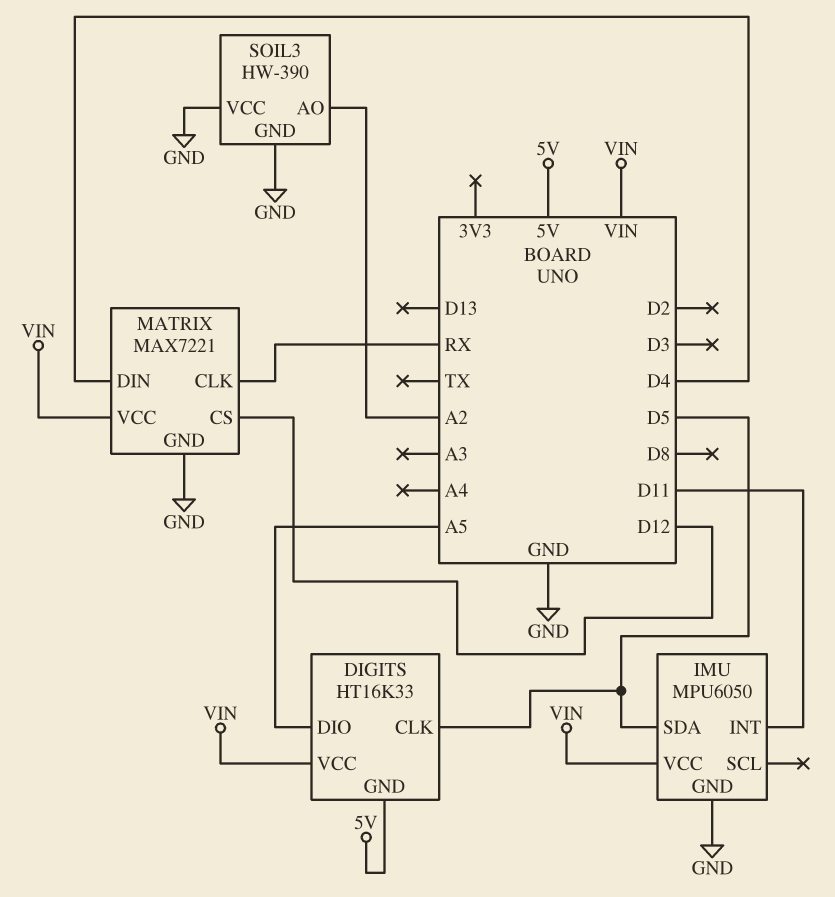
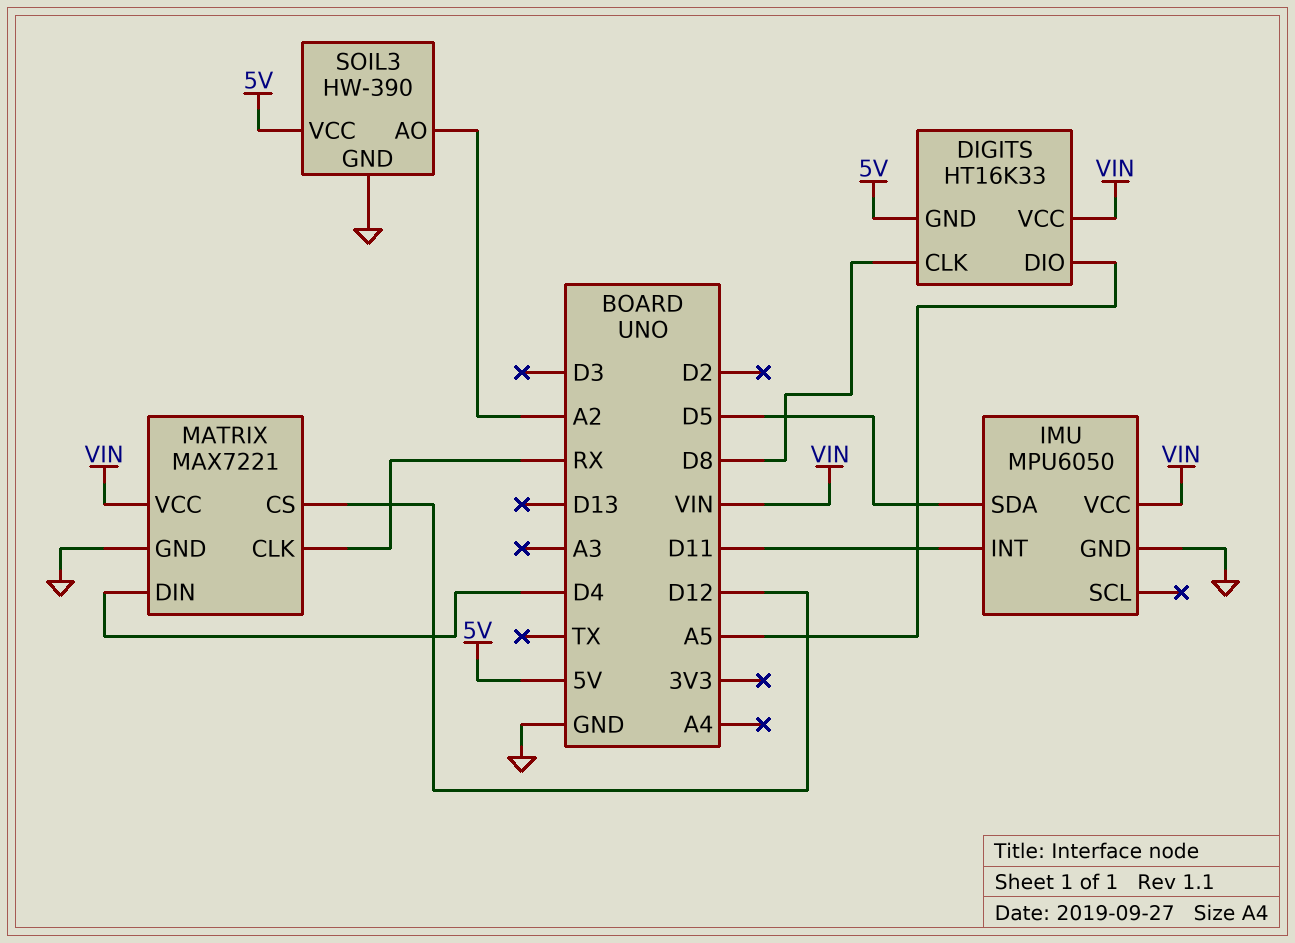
DIGITS pin CLK: D5 -> D8
SOIL3 pin VCC: GND -> 5V

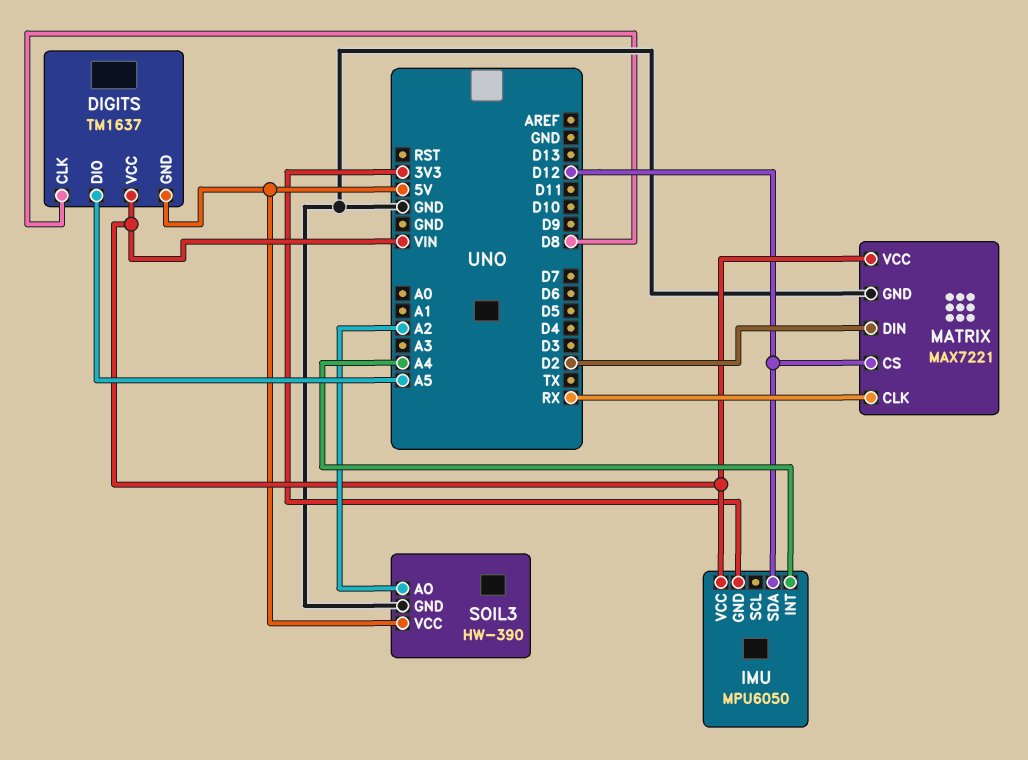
DIGITS: HT16K33 -> TM1637
IMU pin GND: GND -> 3V3
IMU pin INT: D11 -> A4
IMU pin SDA: D5 -> D12
MATRIX pin DIN: D4 -> D2

